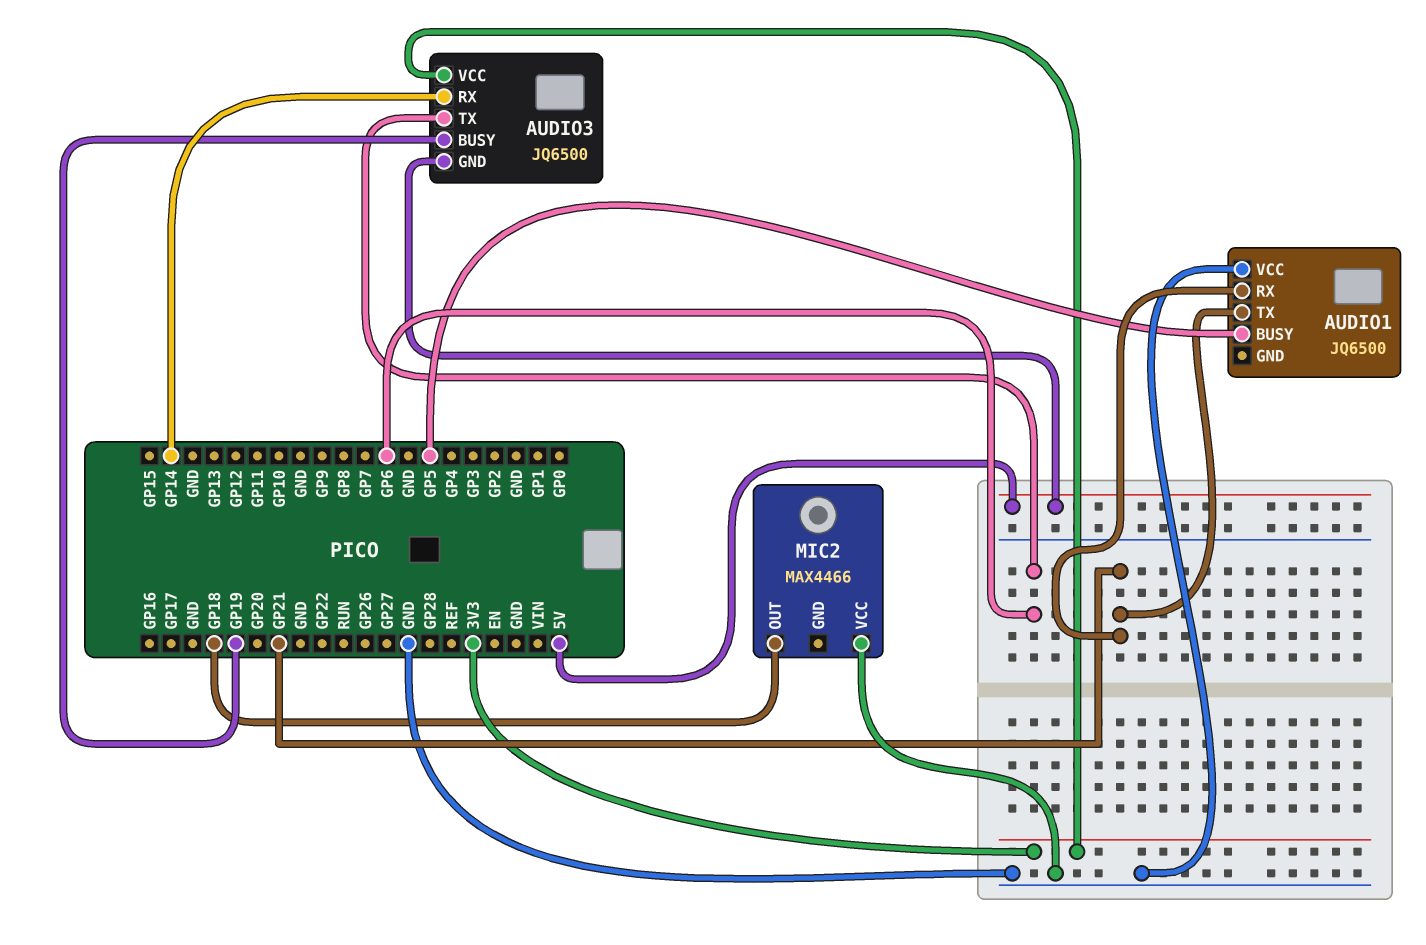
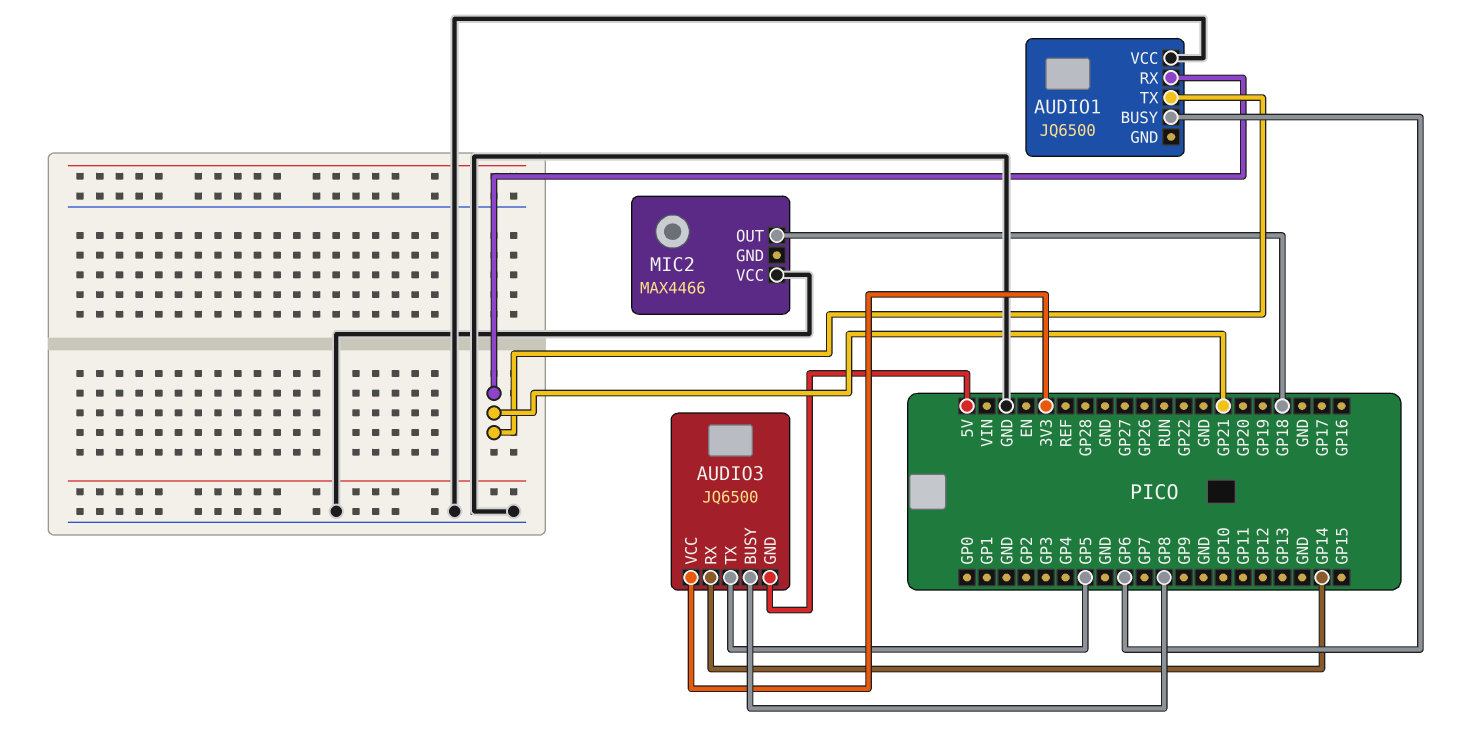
AUDIO1 pin BUSY: GP5 -> GP6
AUDIO3 pin BUSY: GP19 -> GP8
AUDIO3 pin TX: GP6 -> GP5

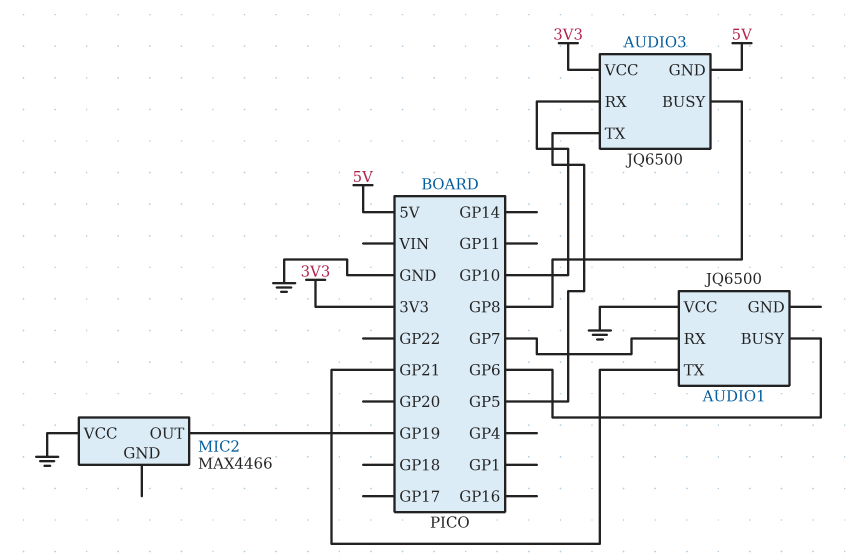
AUDIO1 pin RX: GP21 -> GP7
AUDIO3 pin RX: GP14 -> GP10
MIC2 pin OUT: GP18 -> GP19

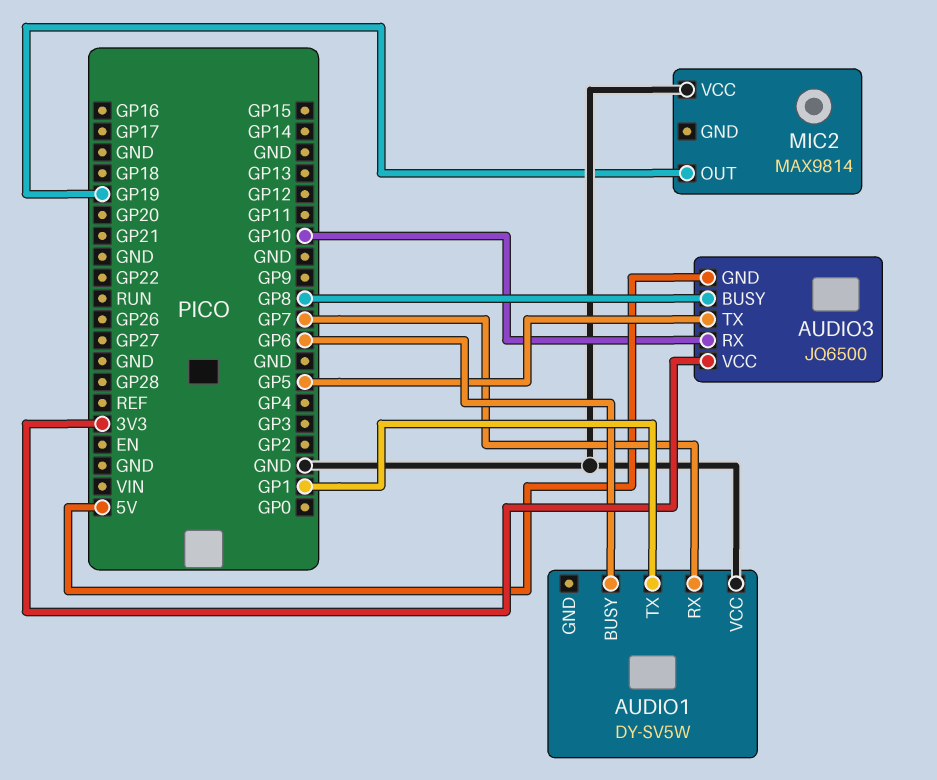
AUDIO1: JQ6500 -> DY-SV5W
AUDIO1 pin TX: GP21 -> GP1
MIC2: MAX4466 -> MAX9814

